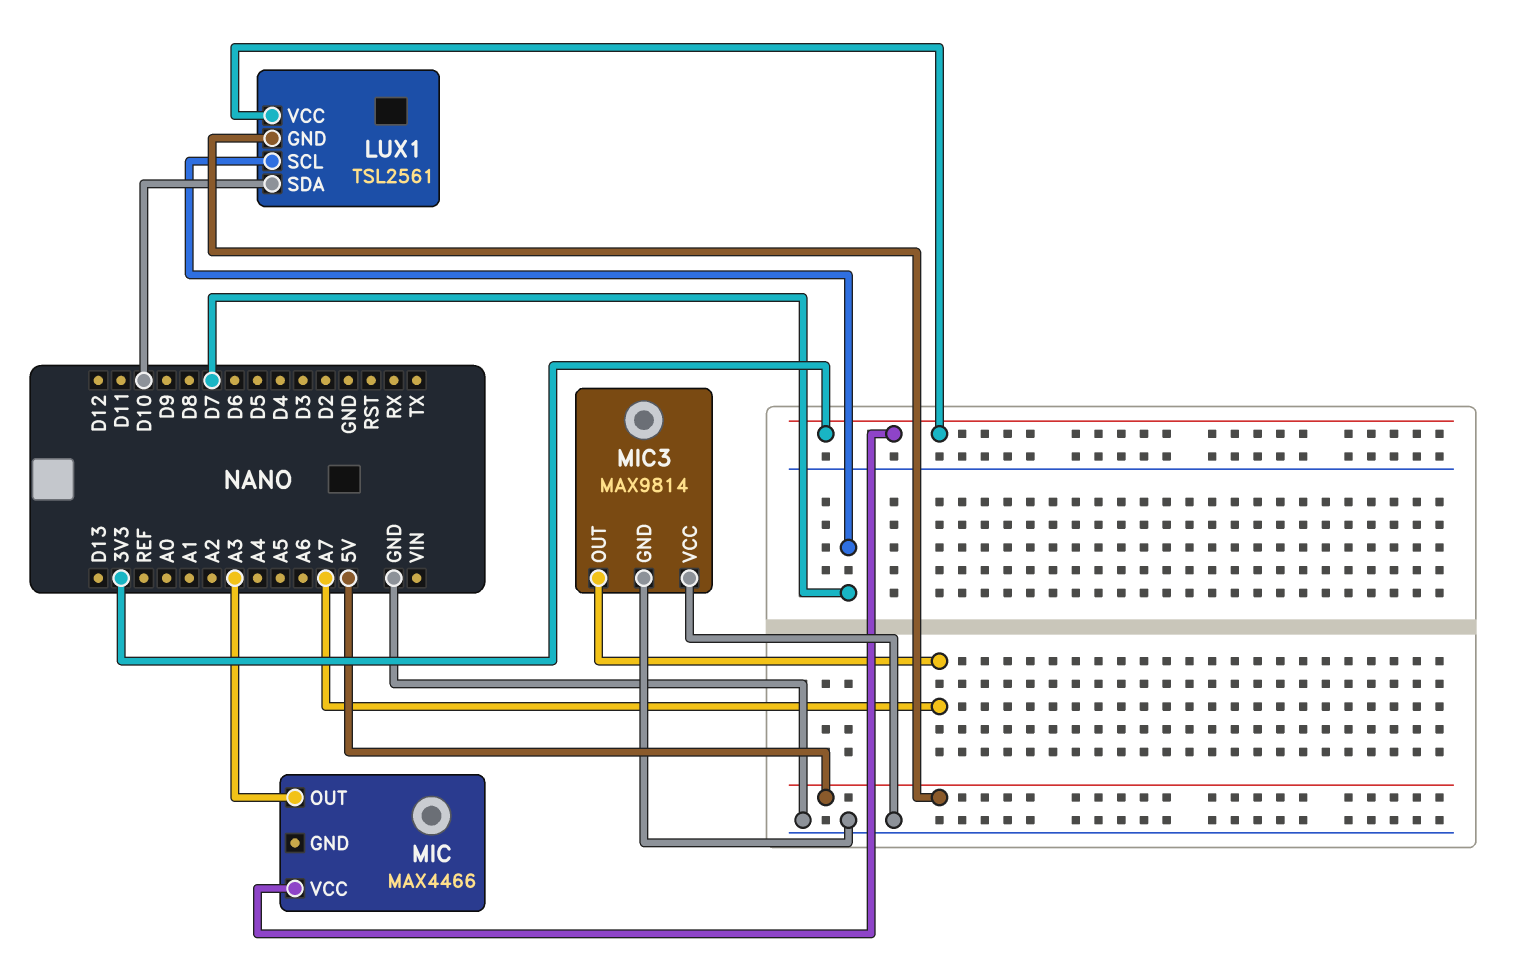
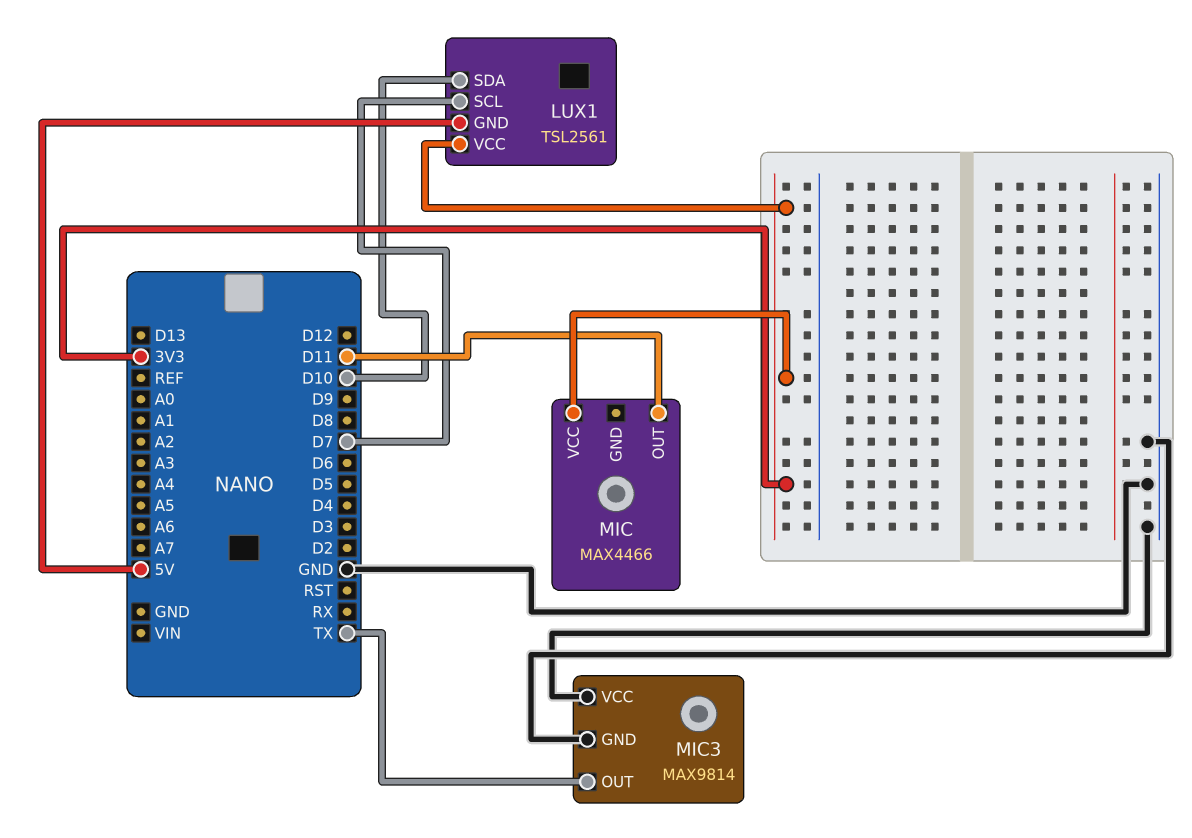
MIC pin OUT: A3 -> D11
MIC3 pin OUT: A7 -> TX

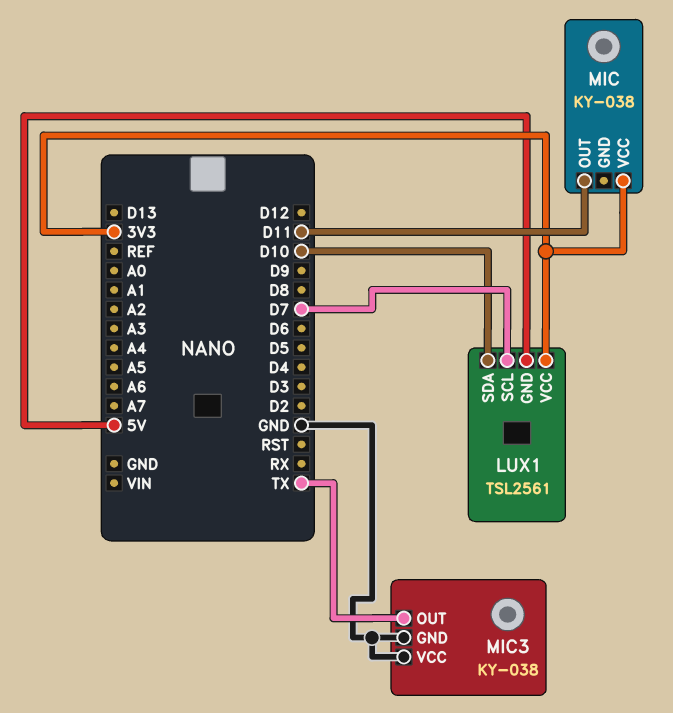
MIC: MAX4466 -> KY-038
MIC3: MAX9814 -> KY-038

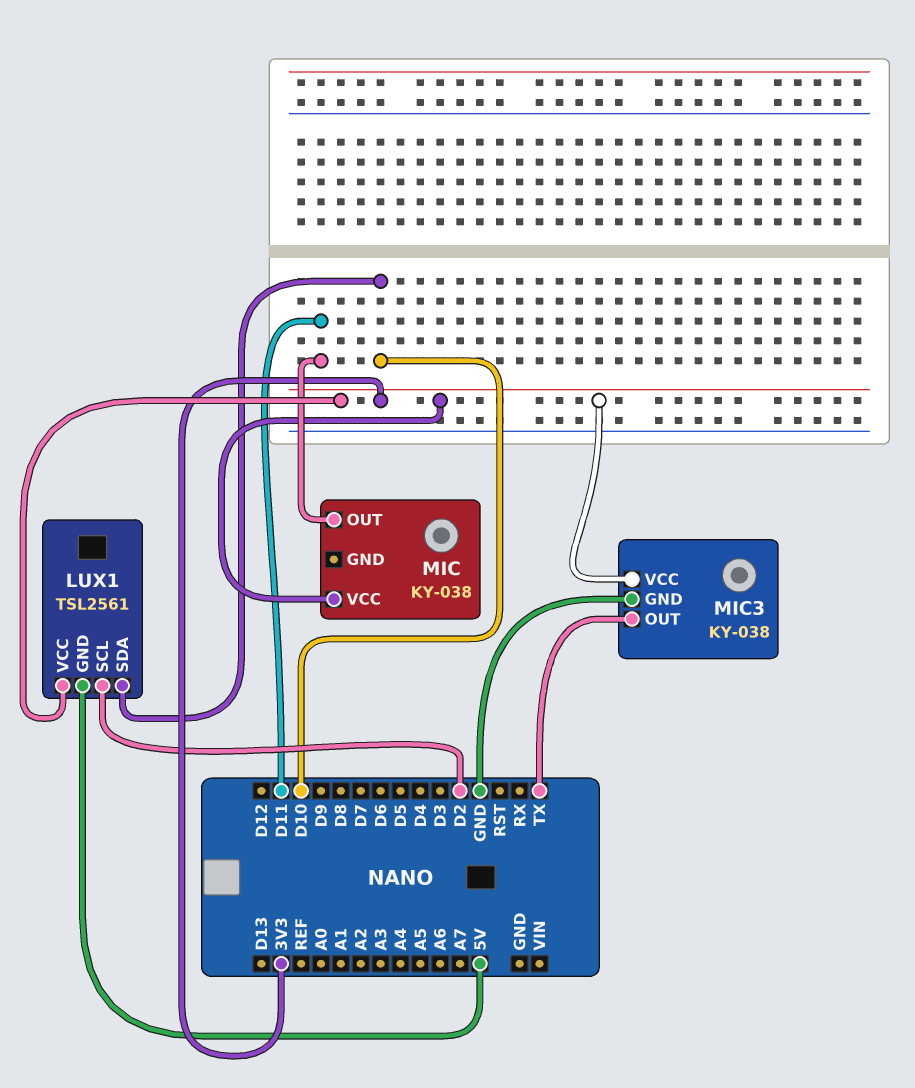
LUX1 pin SCL: D7 -> D2
MIC3 pin VCC: GND -> 3V3

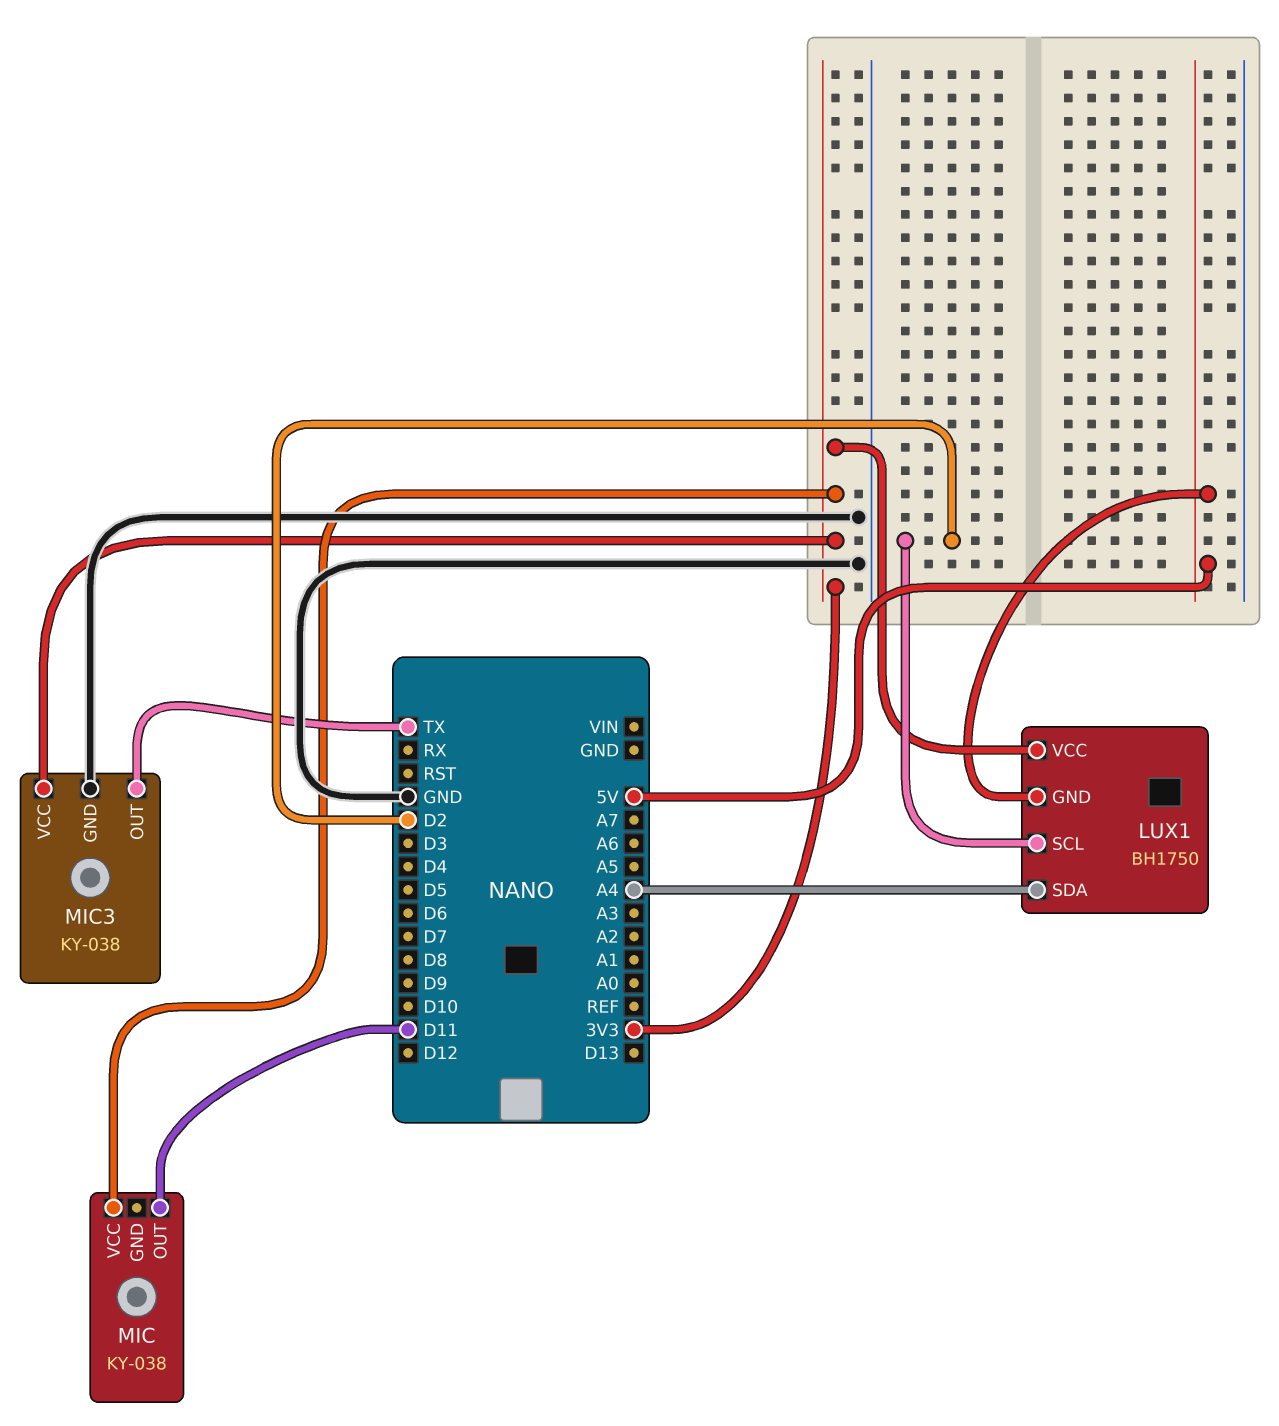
LUX1: TSL2561 -> BH1750
LUX1 pin SDA: D10 -> A4

